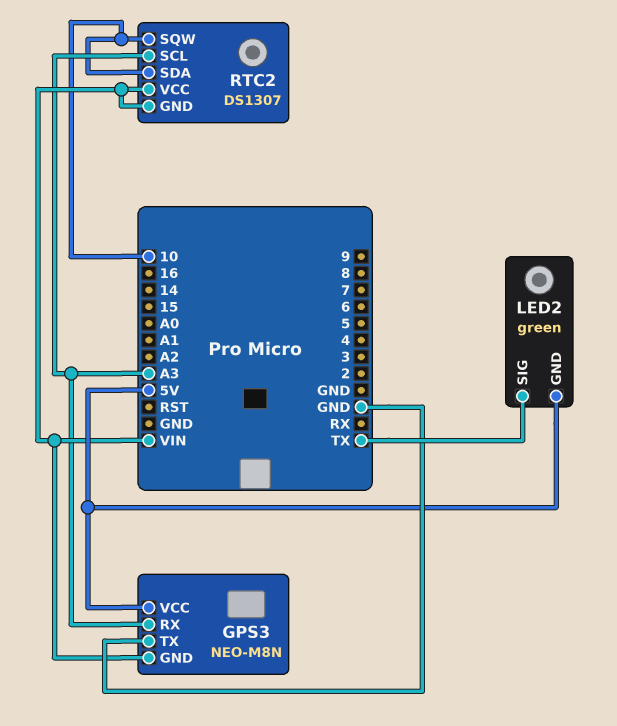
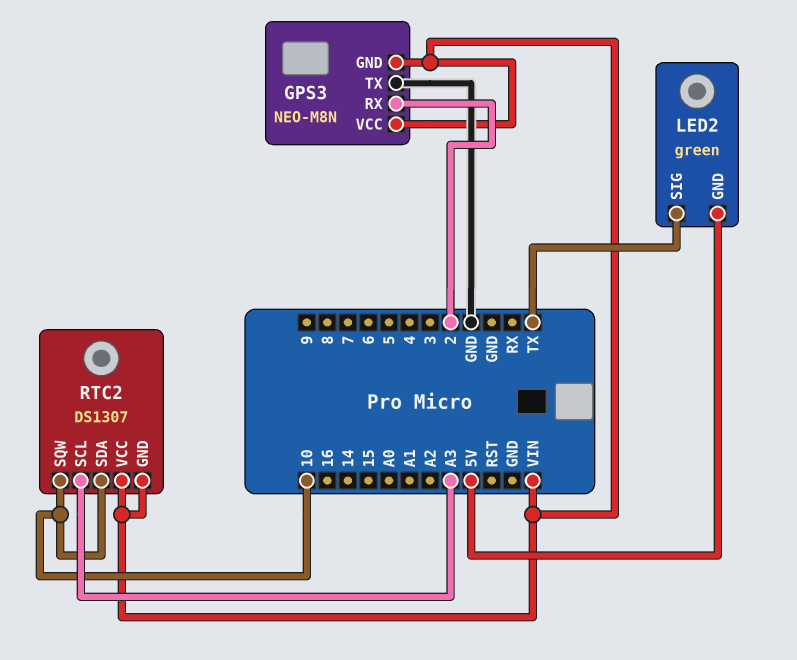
GPS3 pin RX: A3 -> 2
GPS3 pin VCC: 5V -> VIN

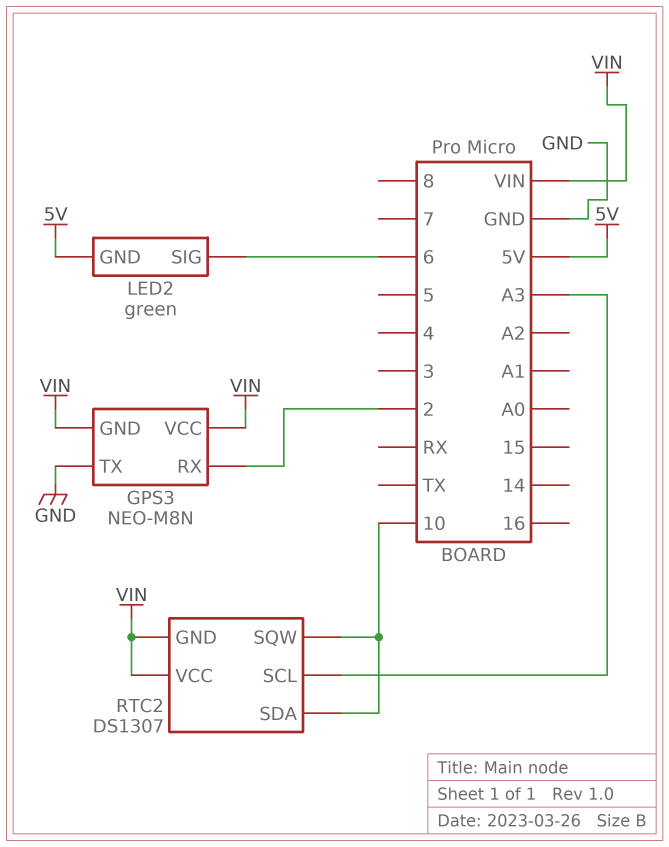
LED2 pin SIG: TX -> 6

